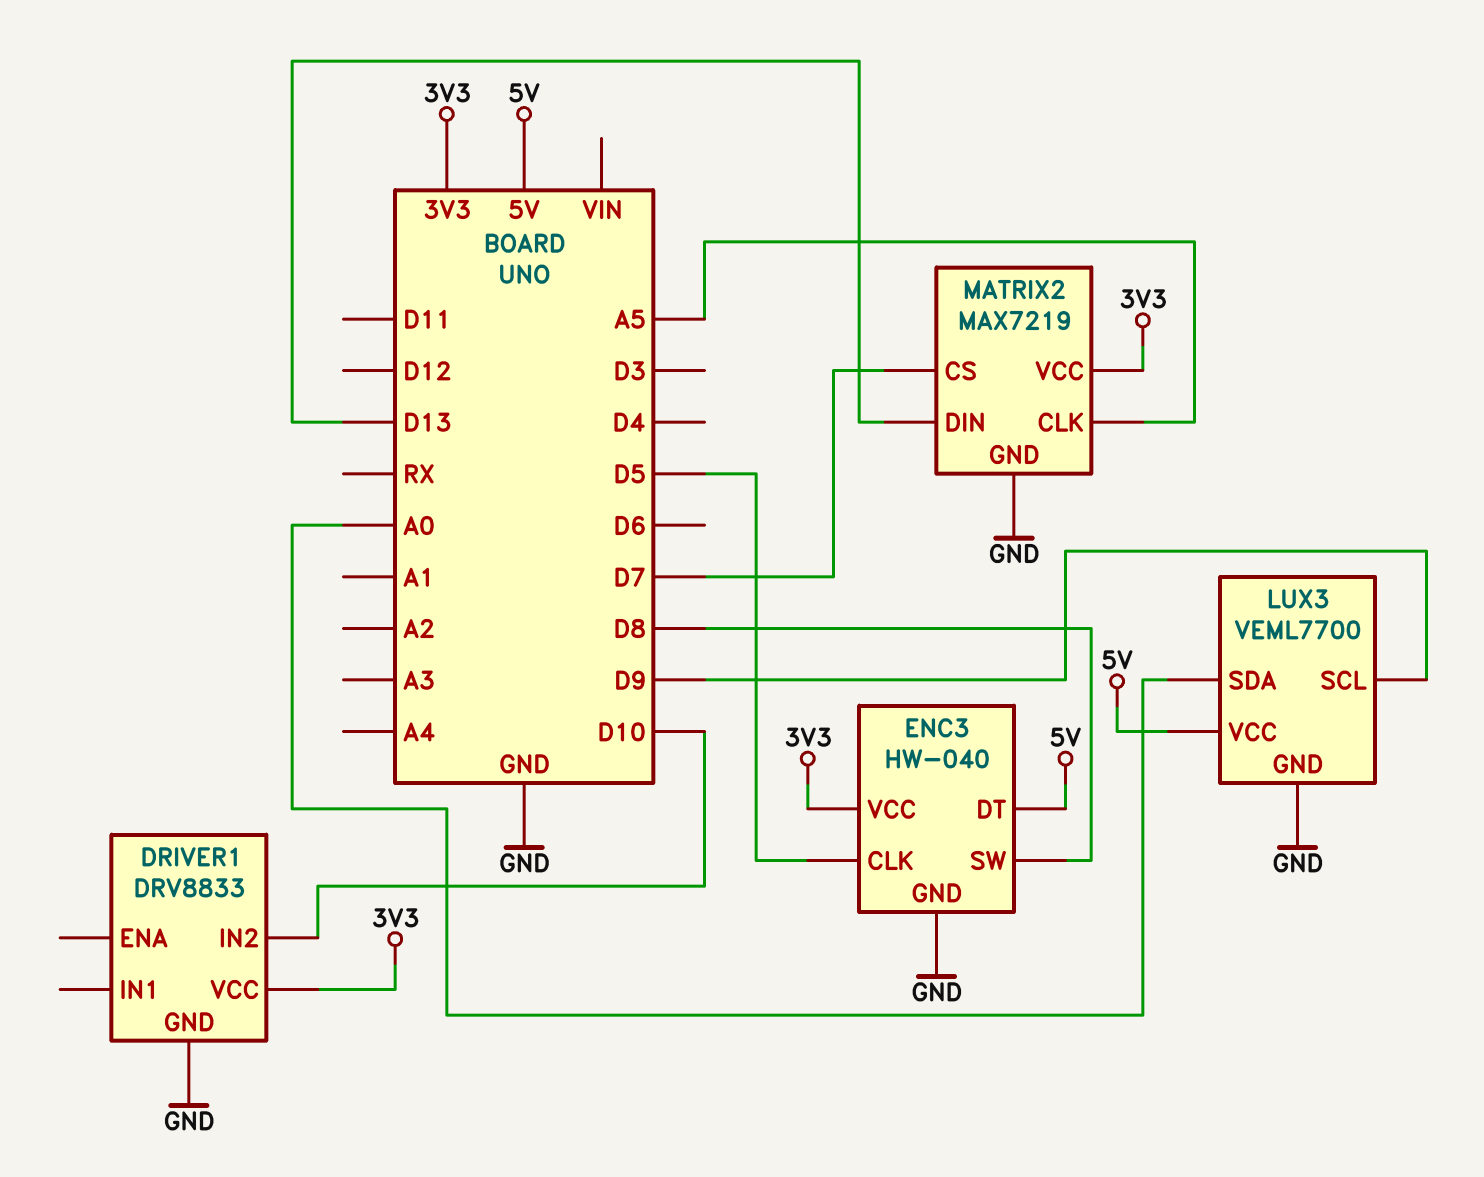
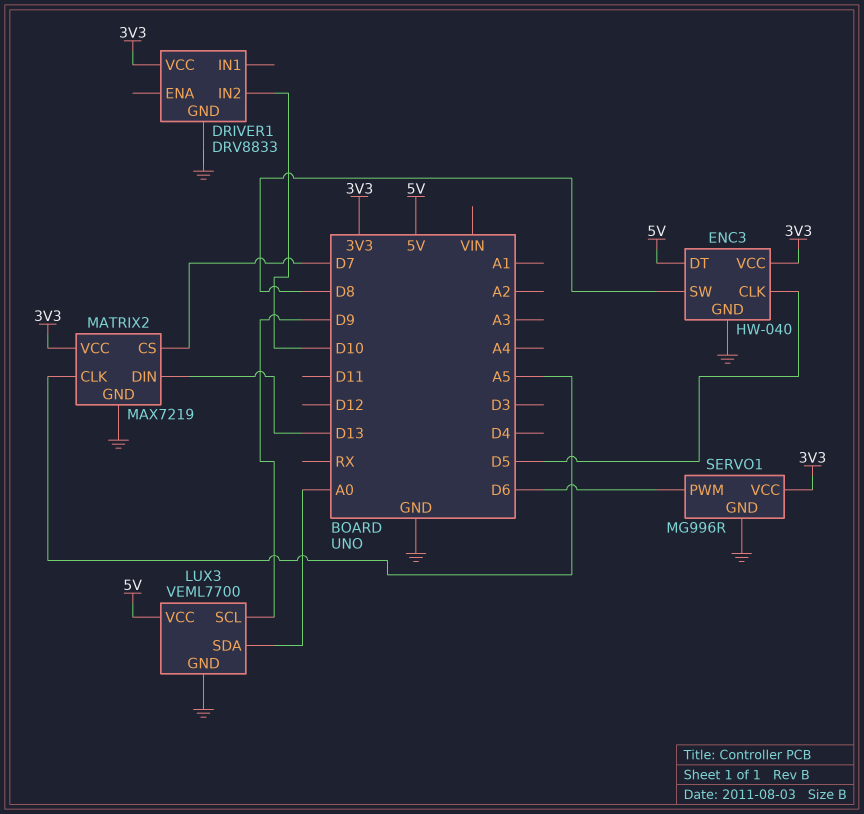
SERVO1: none -> MG996R
SERVO1 pin GND: none -> GND
SERVO1 pin PWM: none -> D6
SERVO1 pin VCC: none -> 3V3

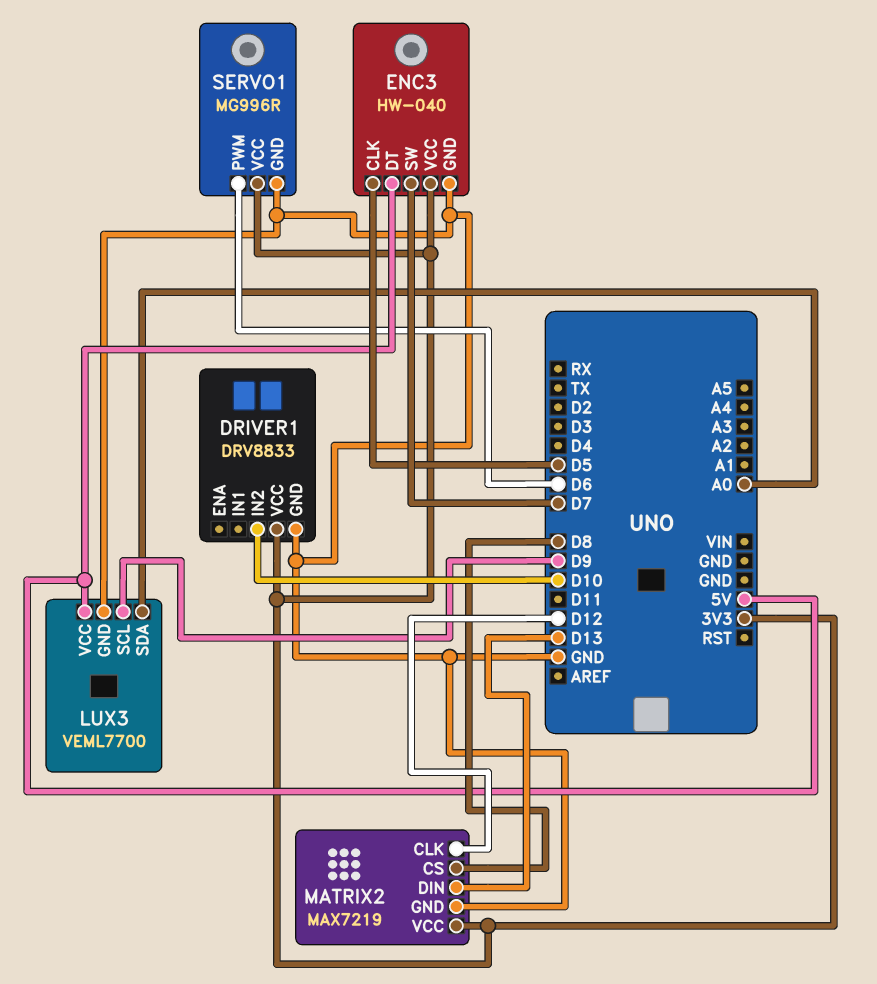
ENC3 pin SW: D8 -> D7
MATRIX2 pin CLK: A5 -> D12
MATRIX2 pin CS: D7 -> D8

